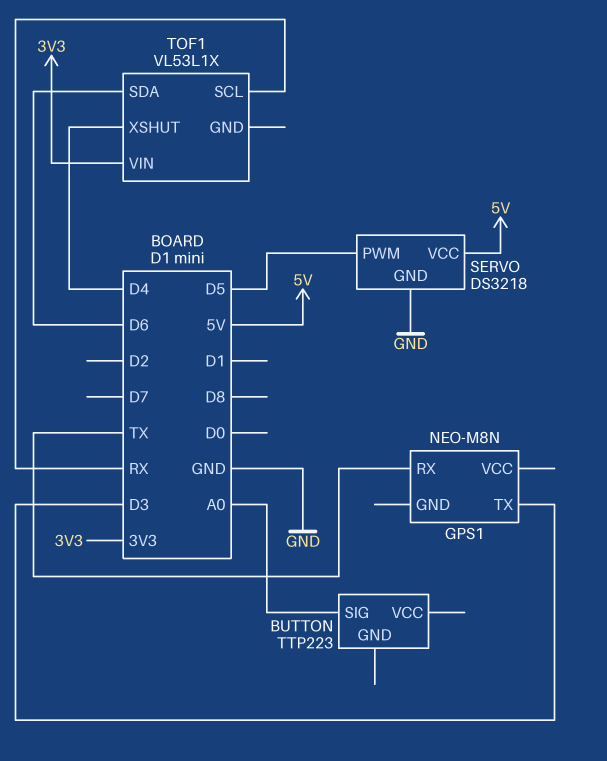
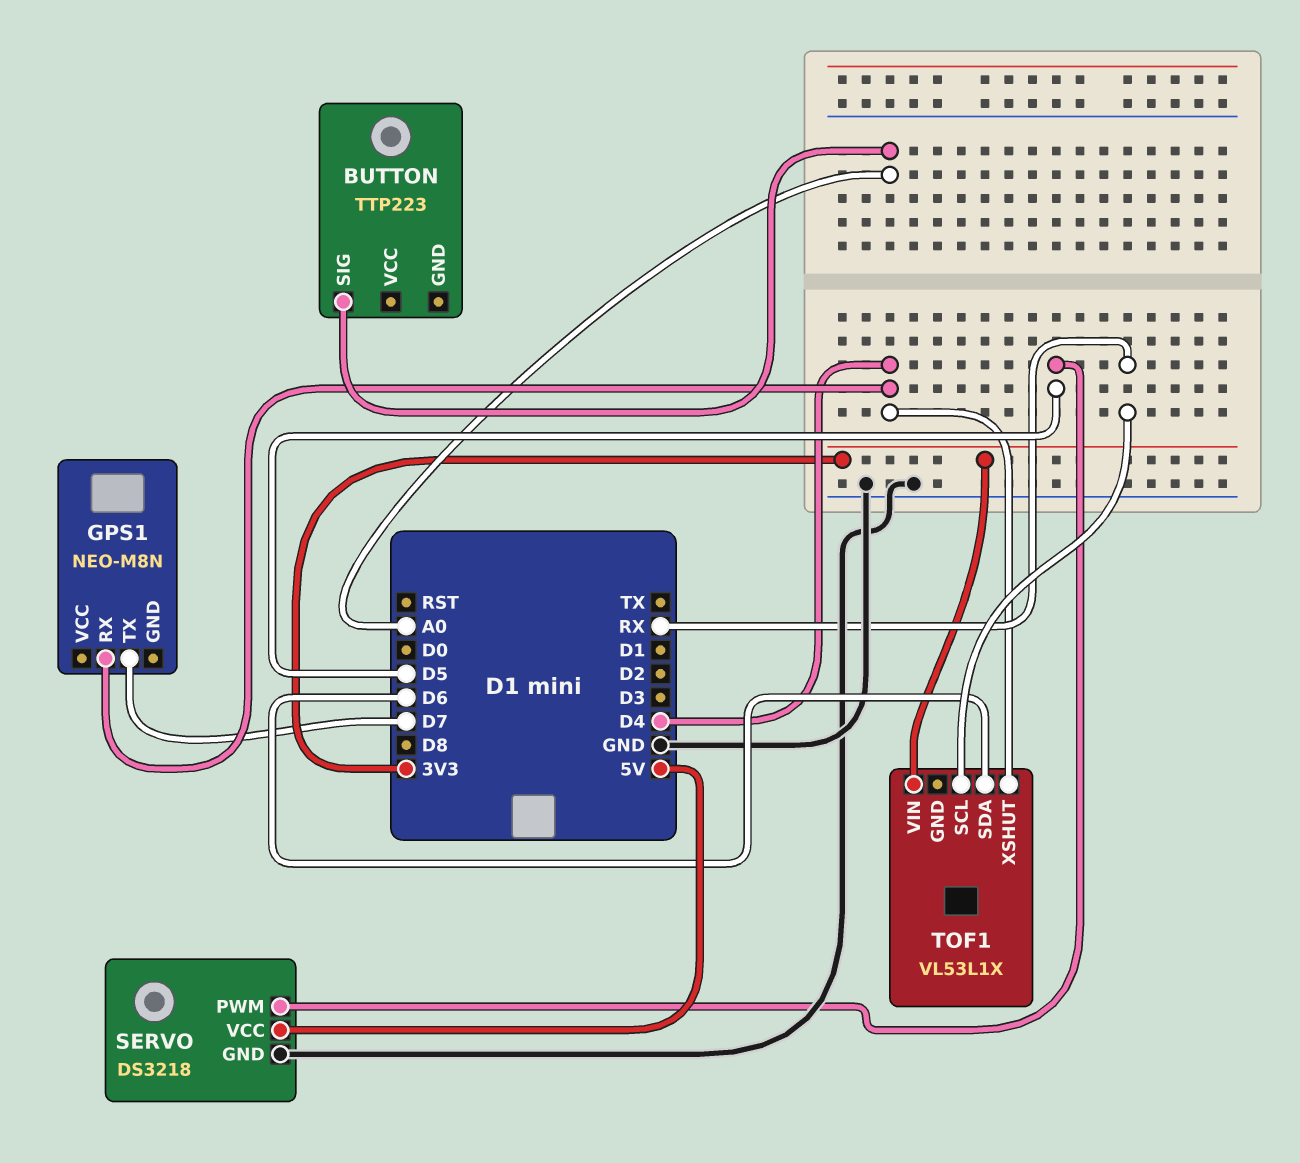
GPS1 pin RX: TX -> D4
GPS1 pin TX: D3 -> D7

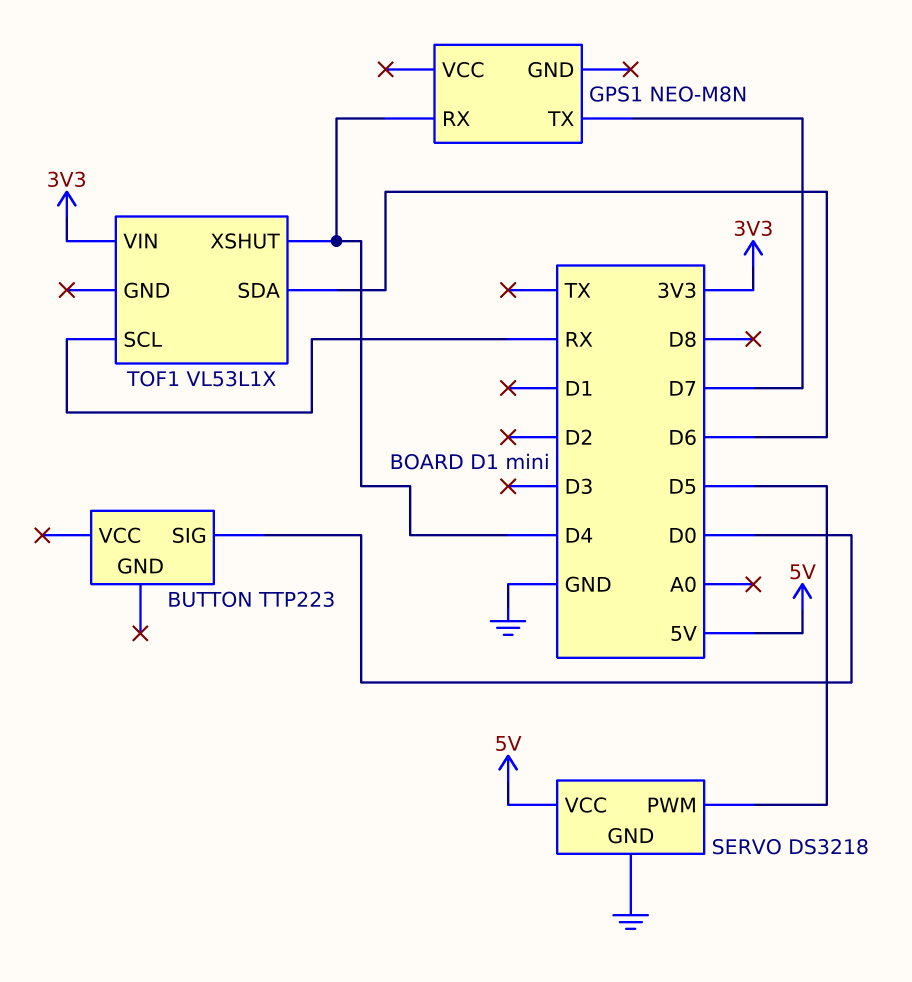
BUTTON pin SIG: A0 -> D0

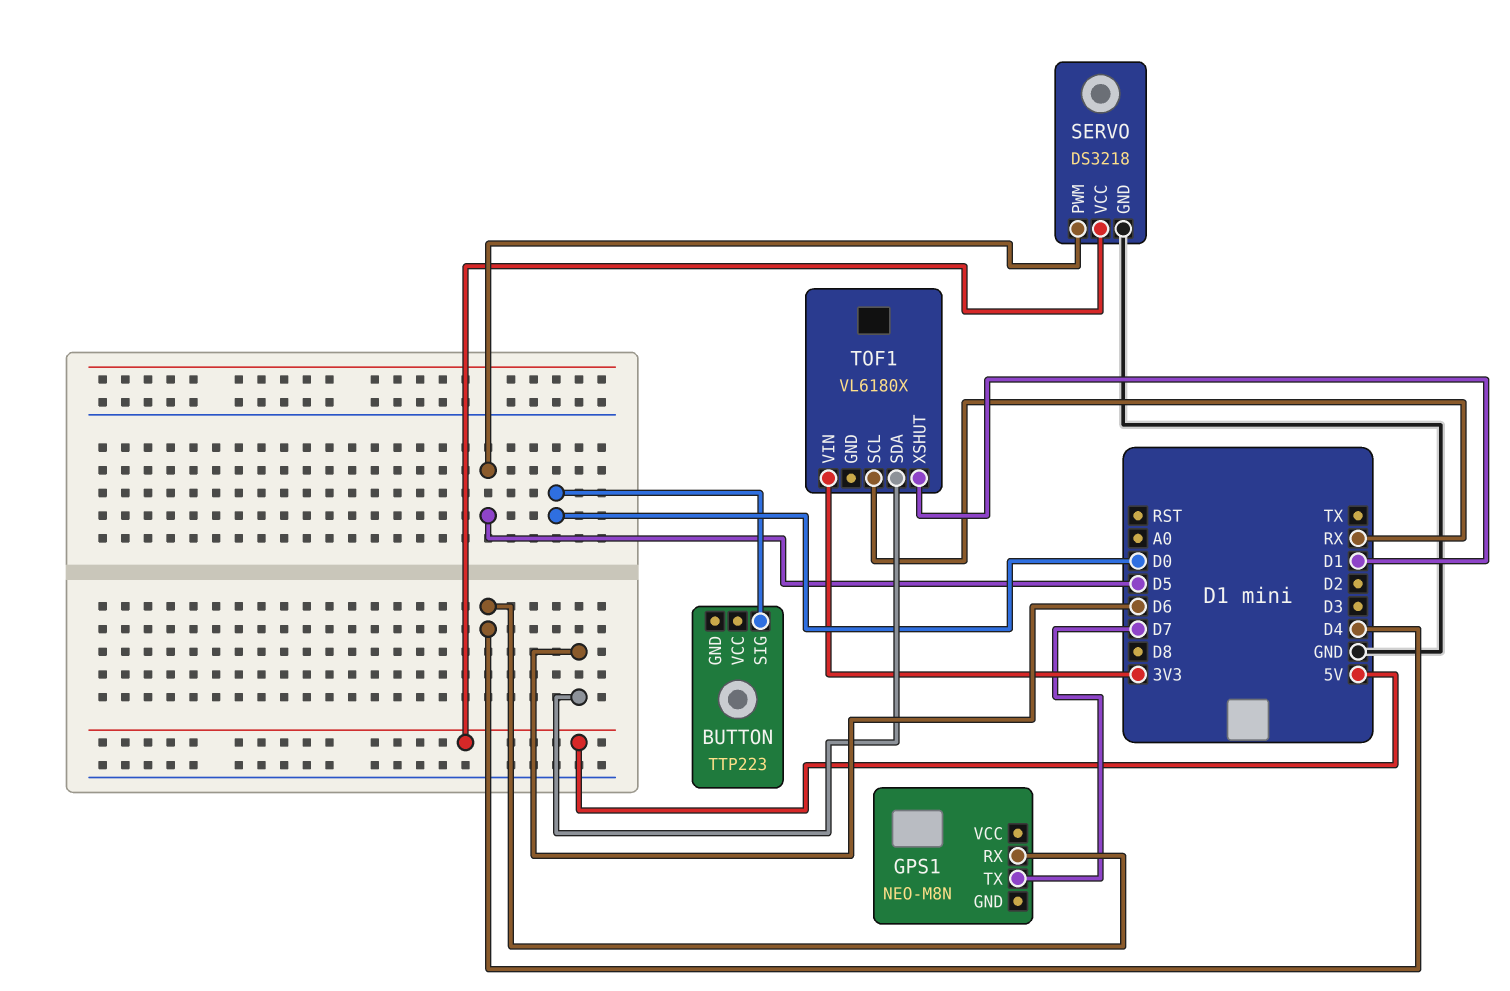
TOF1: VL53L1X -> VL6180X
TOF1 pin XSHUT: D4 -> D1

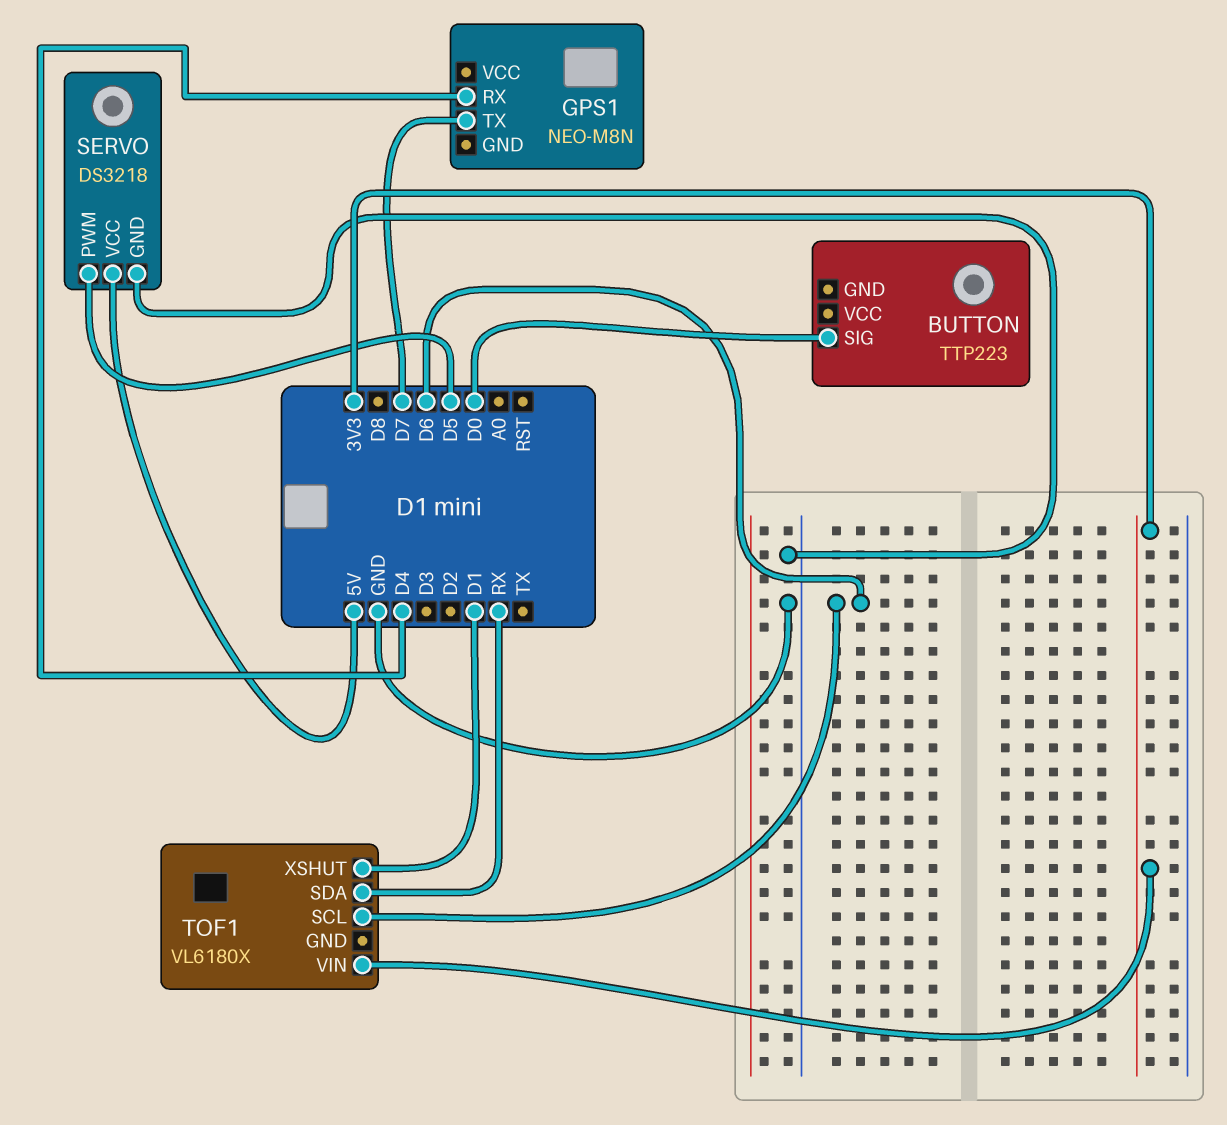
TOF1 pin SCL: RX -> D6
TOF1 pin SDA: D6 -> RX

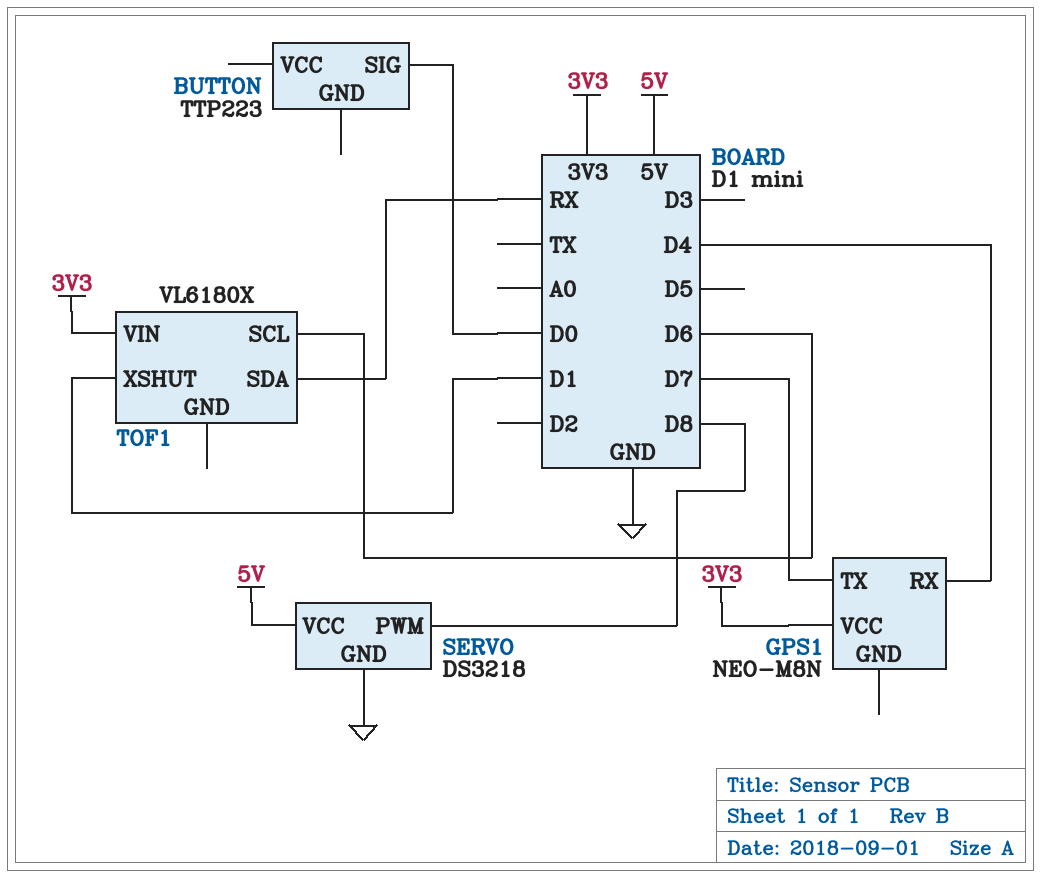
GPS1 pin VCC: none -> 3V3
SERVO pin PWM: D5 -> D8

